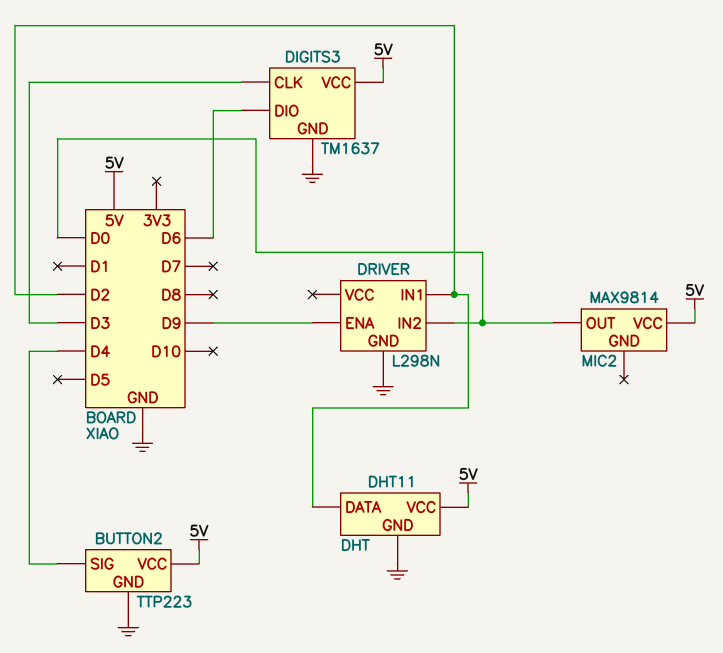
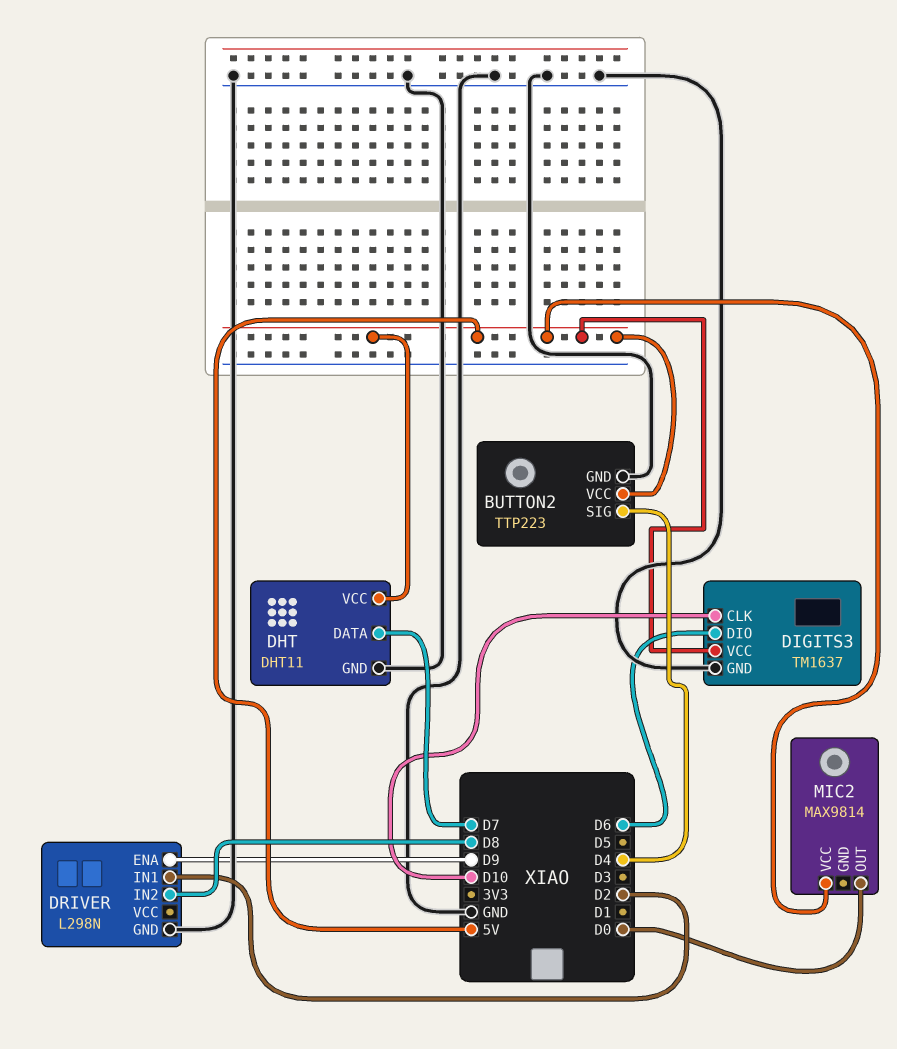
DHT pin DATA: D2 -> D7
DIGITS3 pin CLK: D3 -> D10
DRIVER pin IN2: D0 -> D8

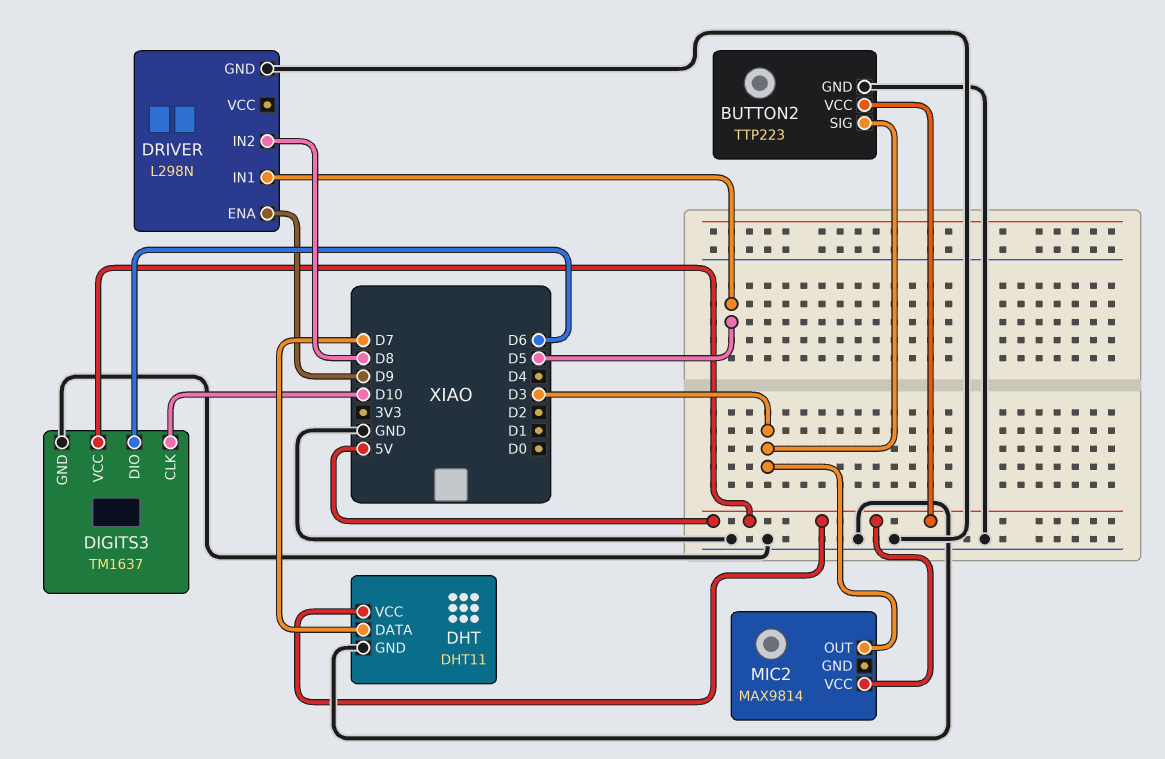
BUTTON2 pin SIG: D4 -> D3
DRIVER pin IN1: D2 -> D5
MIC2 pin OUT: D0 -> D3

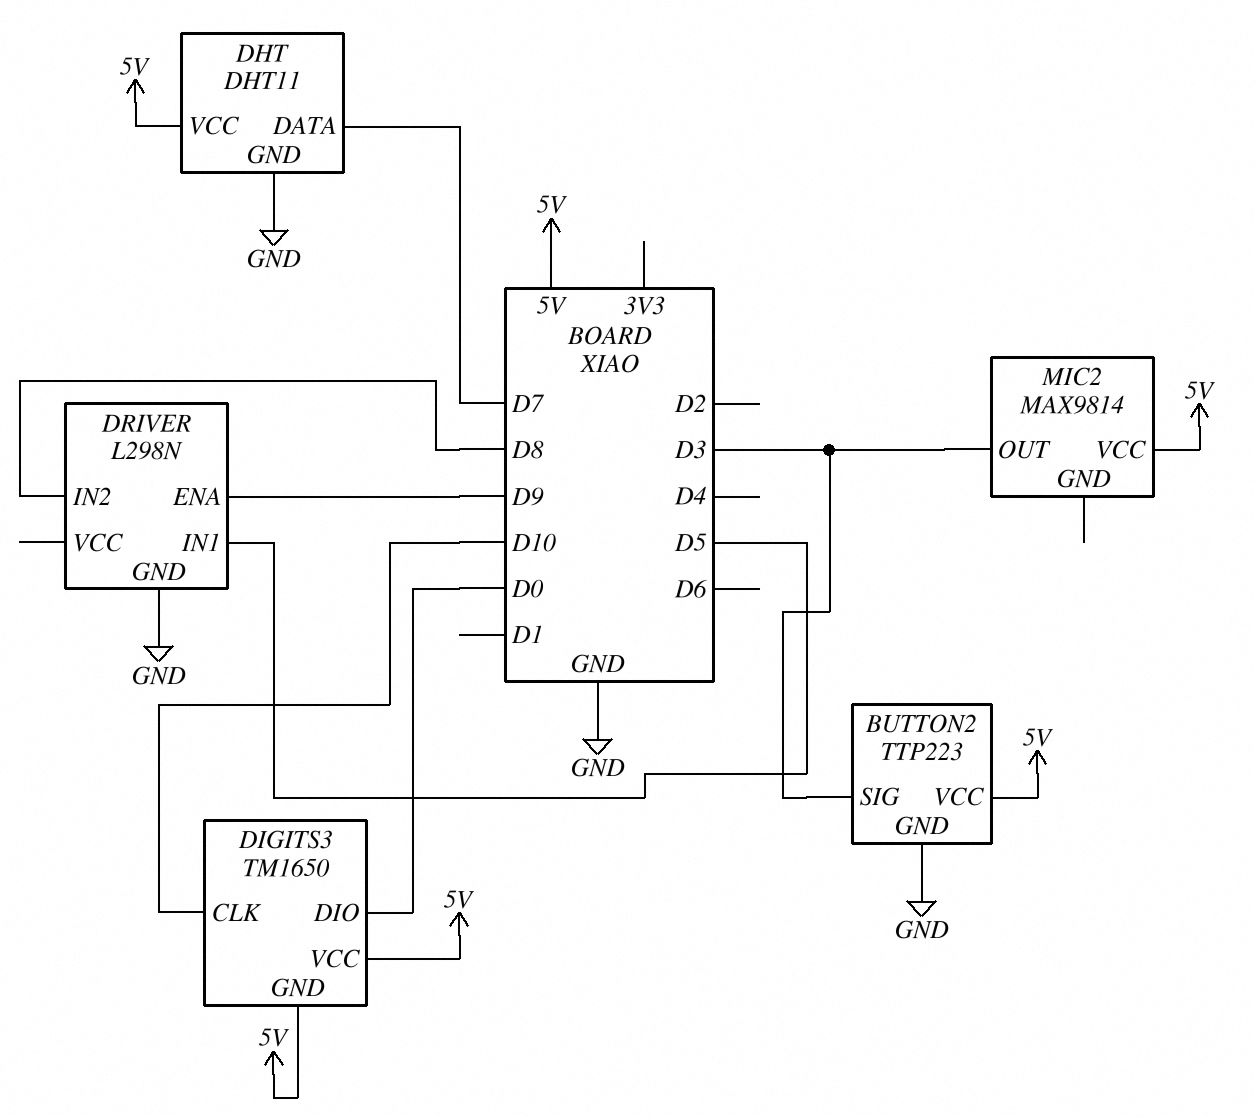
DIGITS3: TM1637 -> TM1650
DIGITS3 pin DIO: D6 -> D0
DIGITS3 pin GND: GND -> 5V

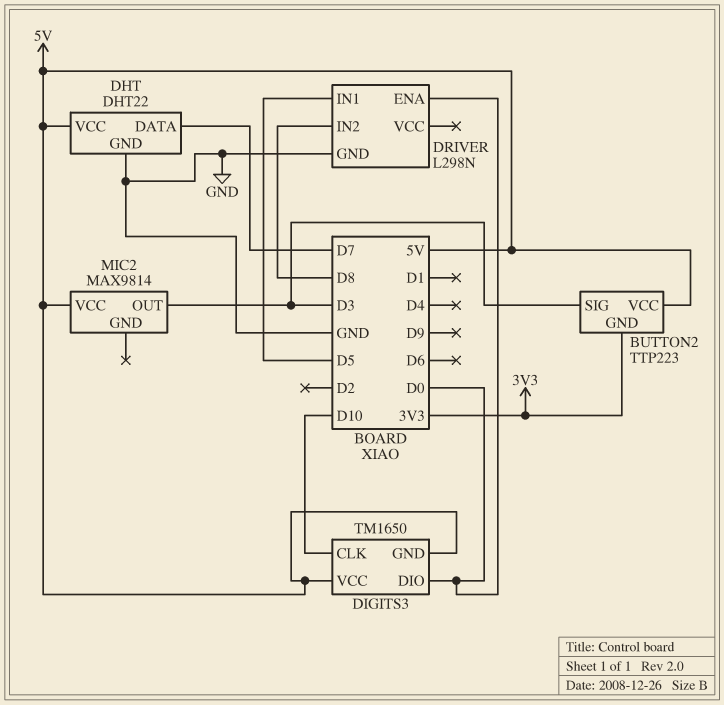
BUTTON2 pin GND: GND -> 3V3
DHT: DHT11 -> DHT22
DRIVER pin ENA: D9 -> D0

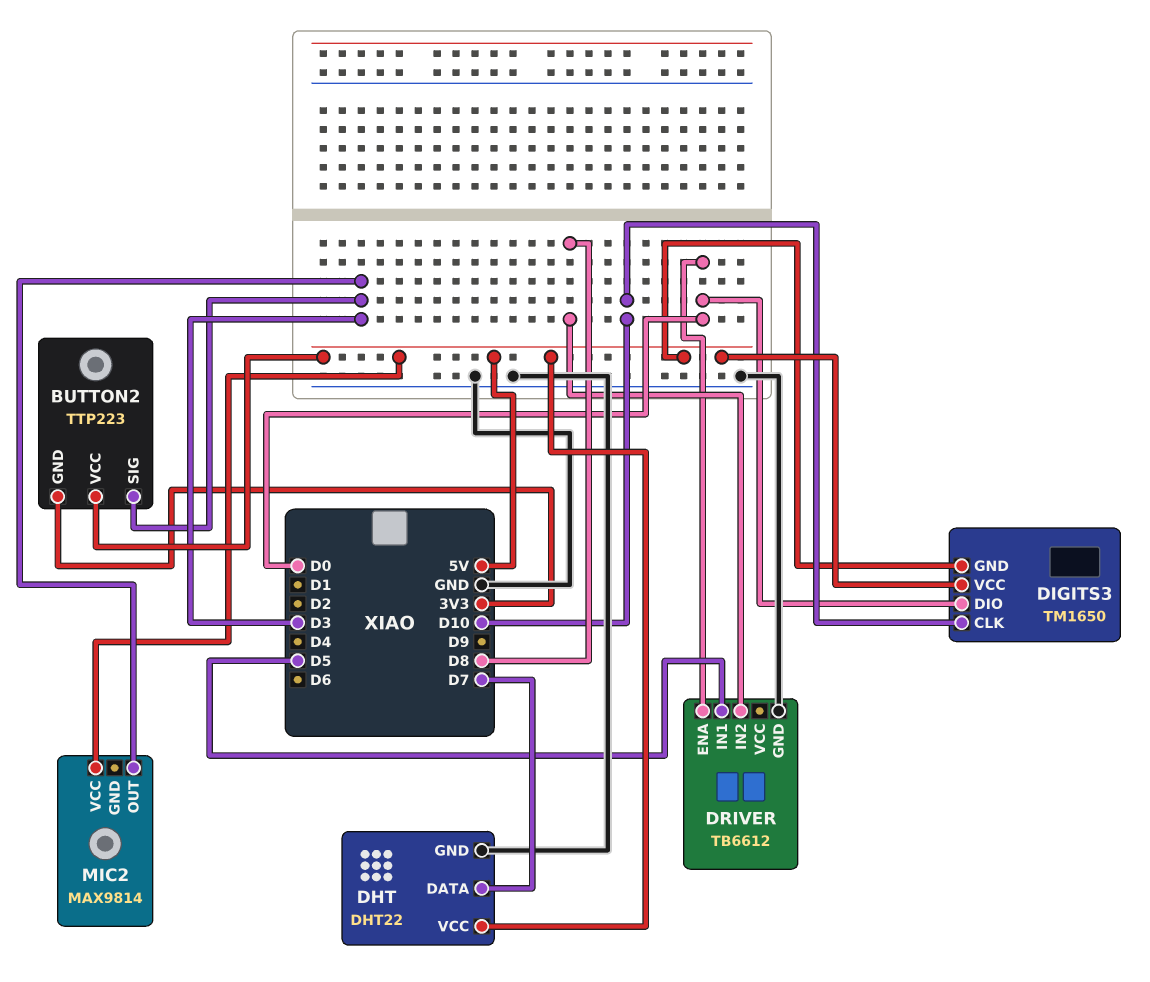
DRIVER: L298N -> TB6612

